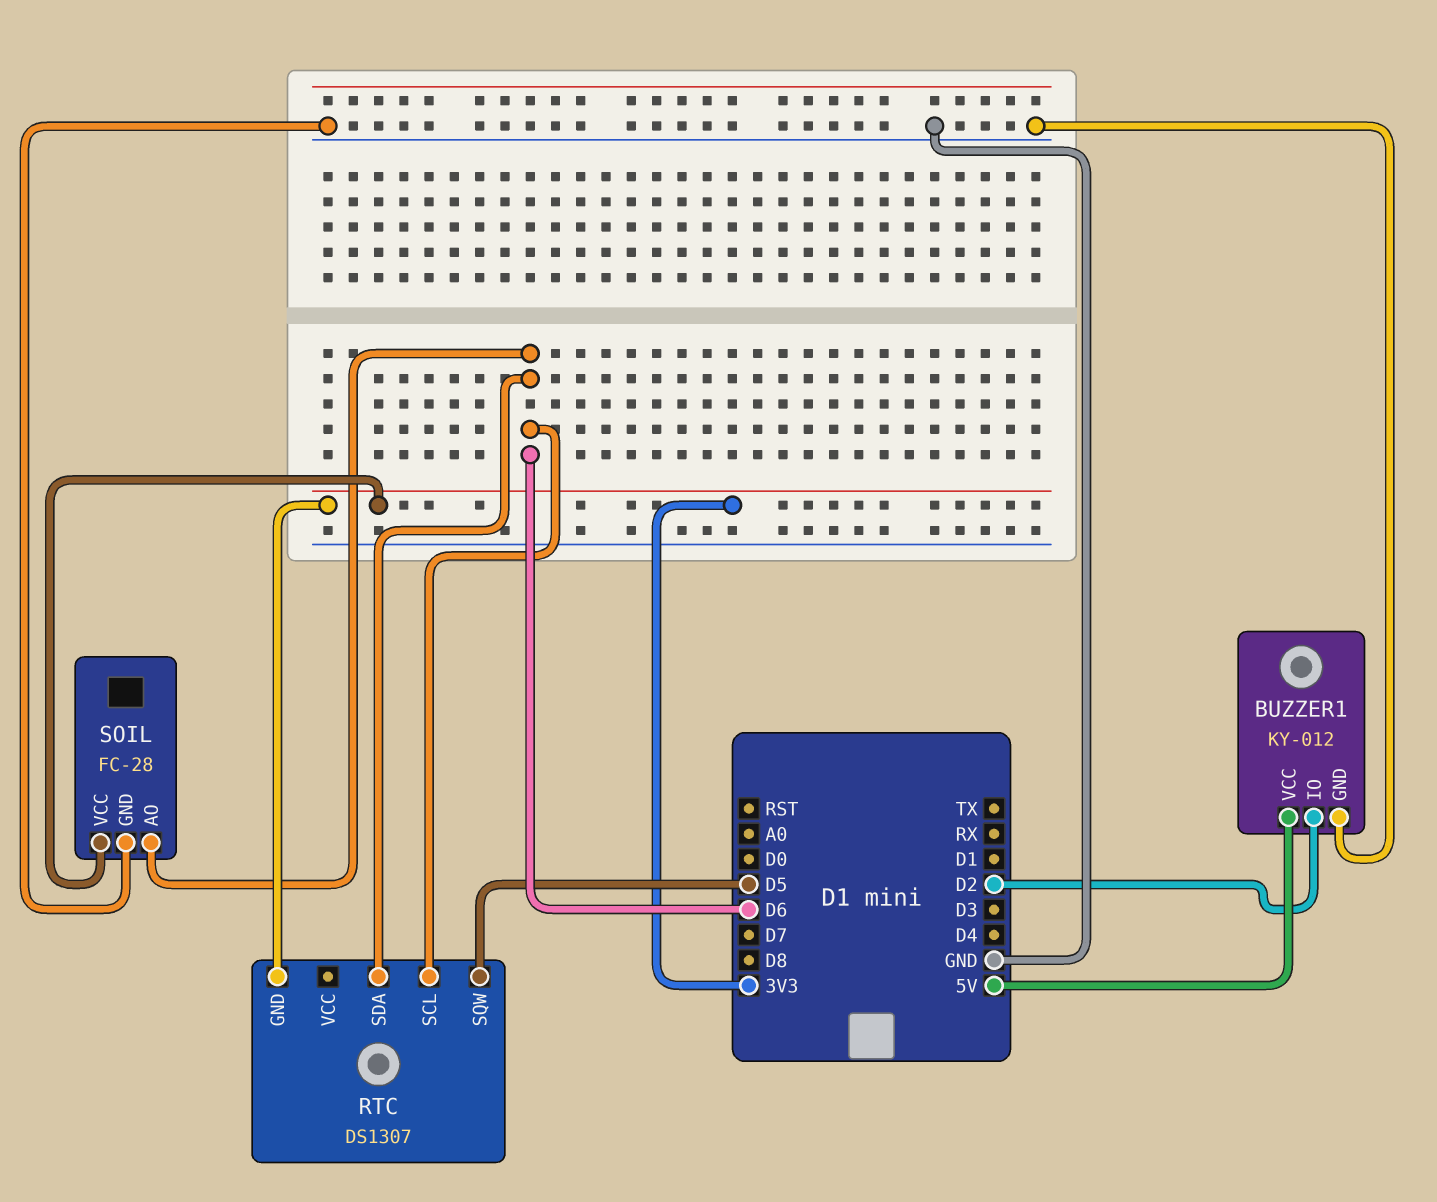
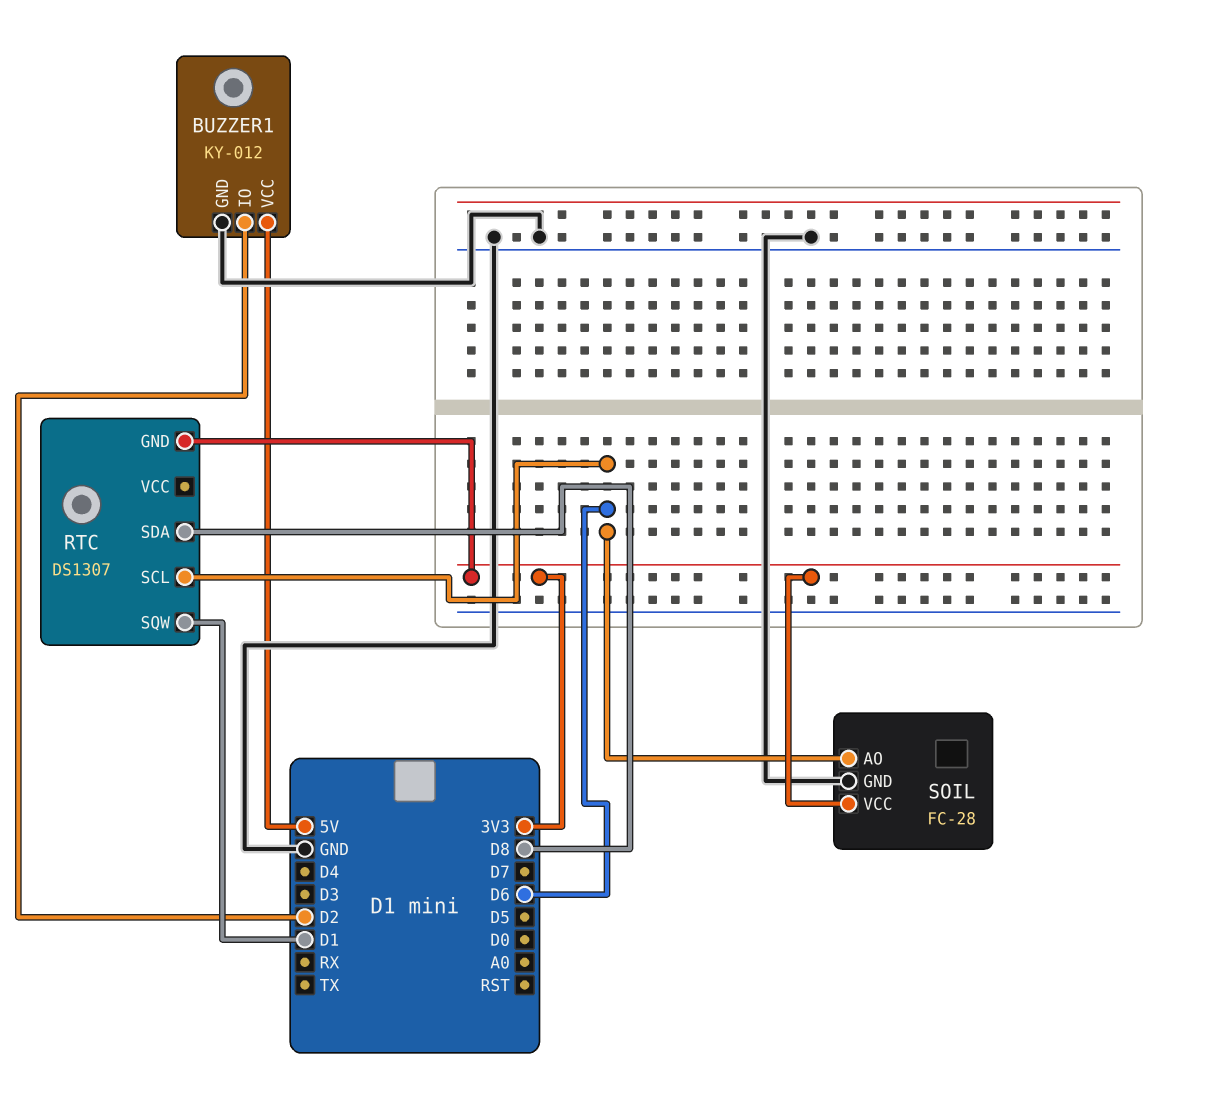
RTC pin SDA: D6 -> D8
RTC pin SQW: D5 -> D1

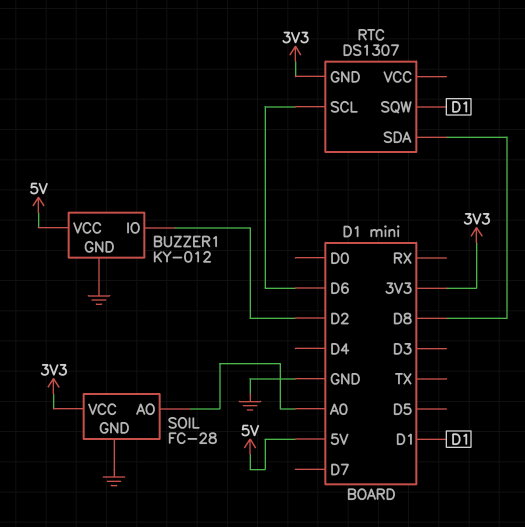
SOIL pin AO: D6 -> A0

